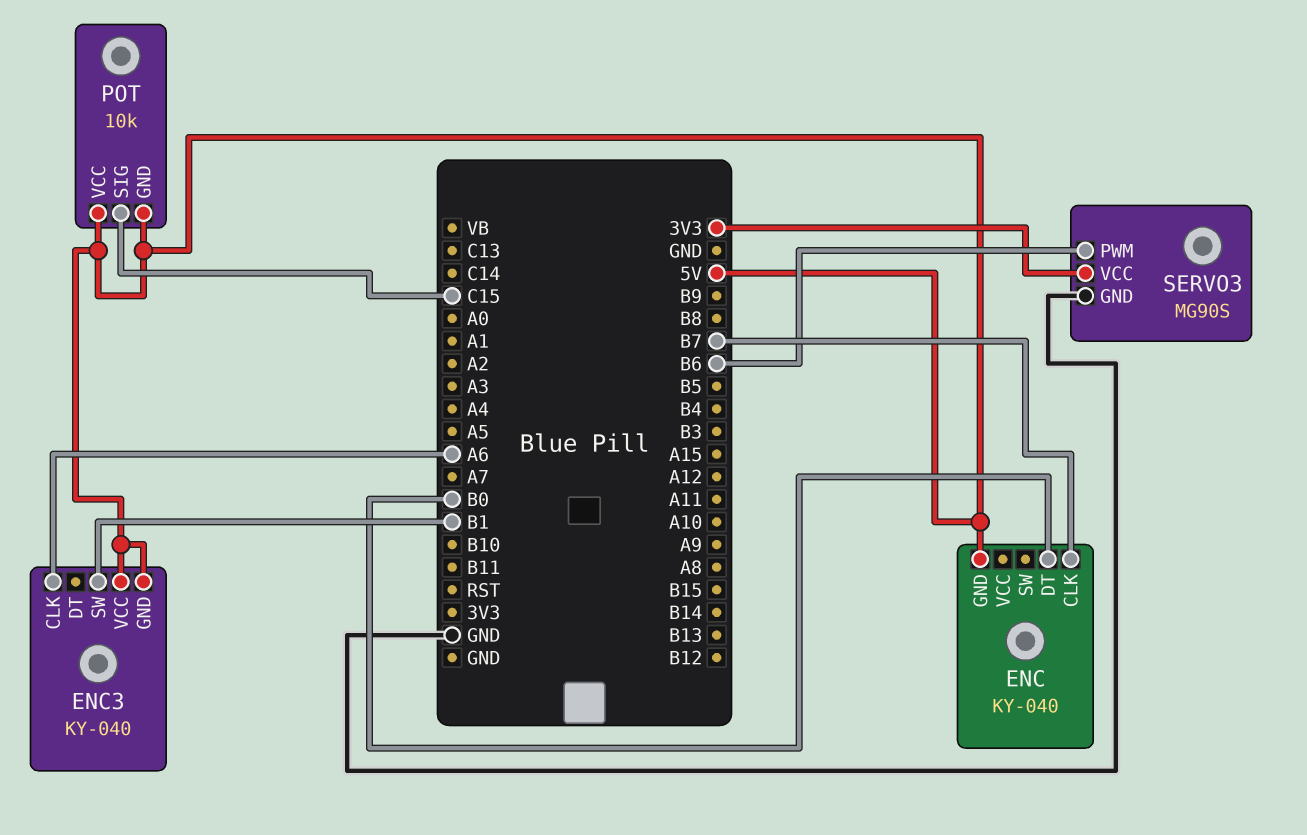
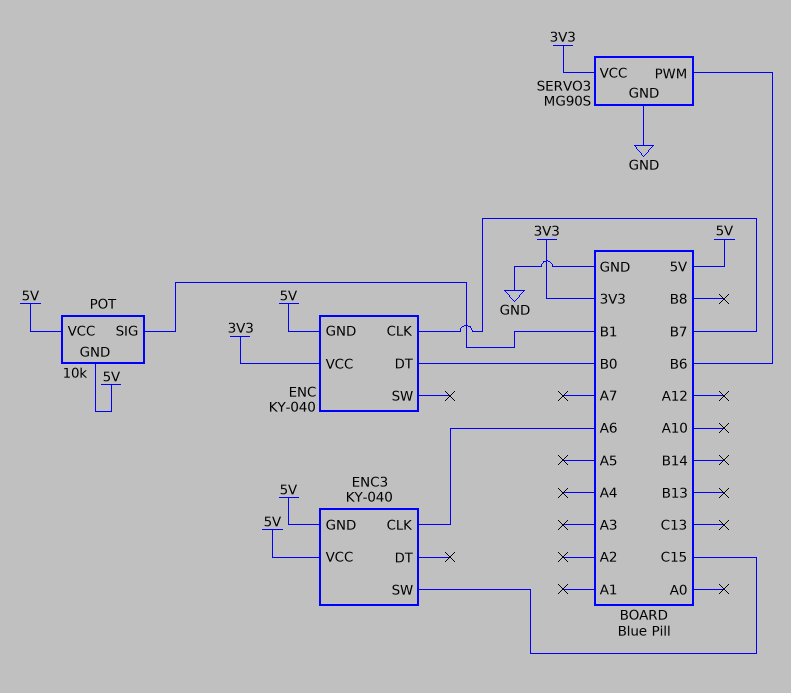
ENC pin VCC: none -> 3V3
ENC3 pin SW: B1 -> C15
POT pin SIG: C15 -> B1

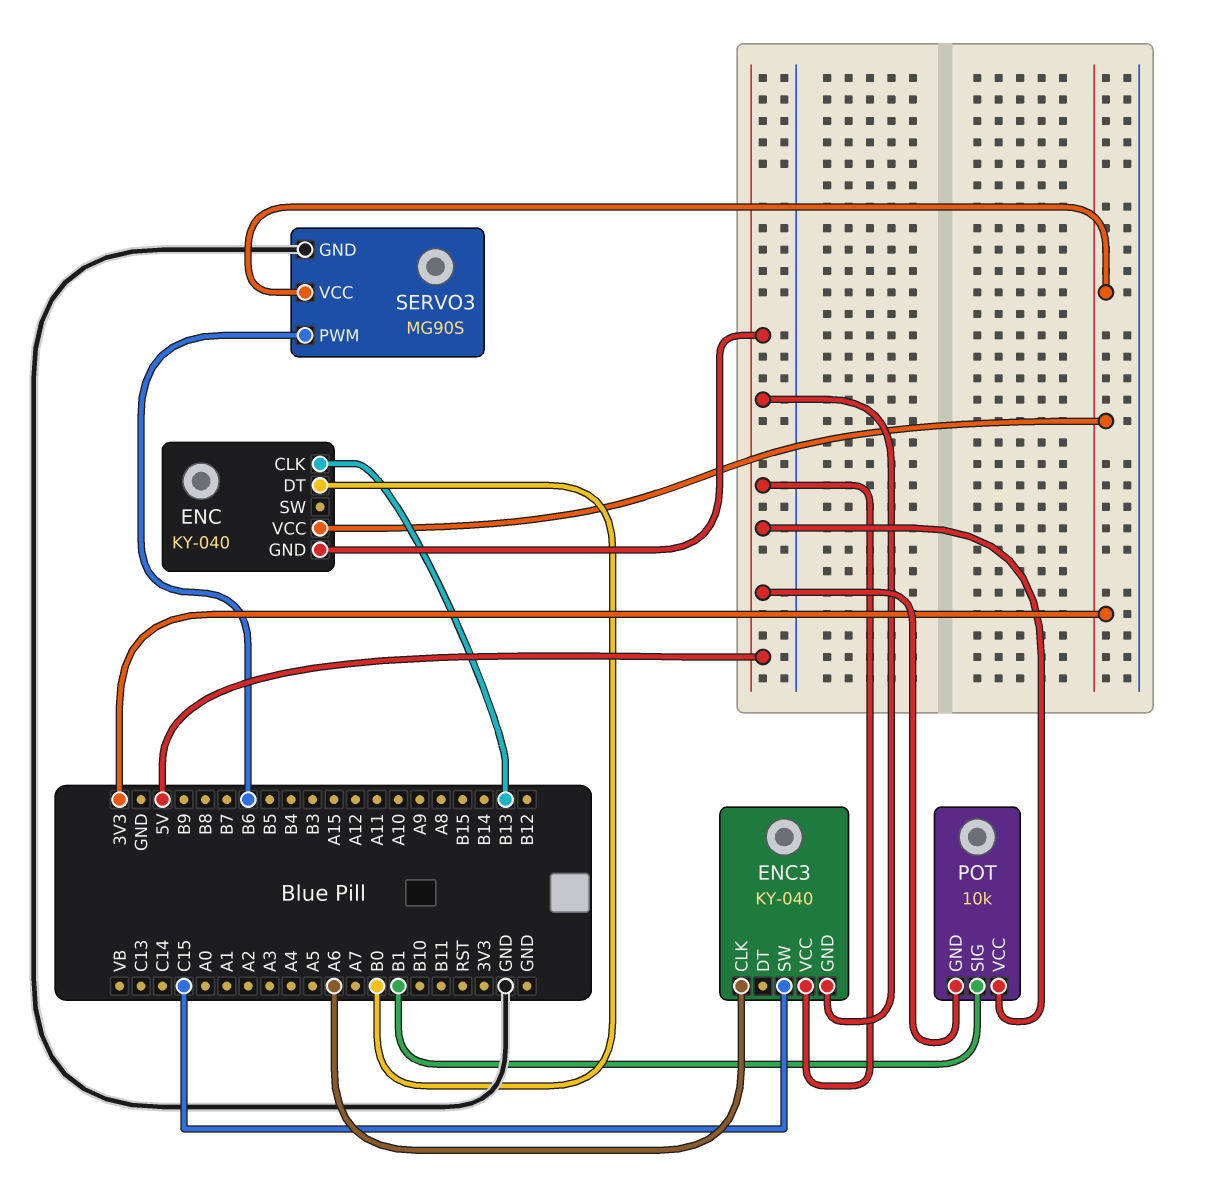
ENC pin CLK: B7 -> B13

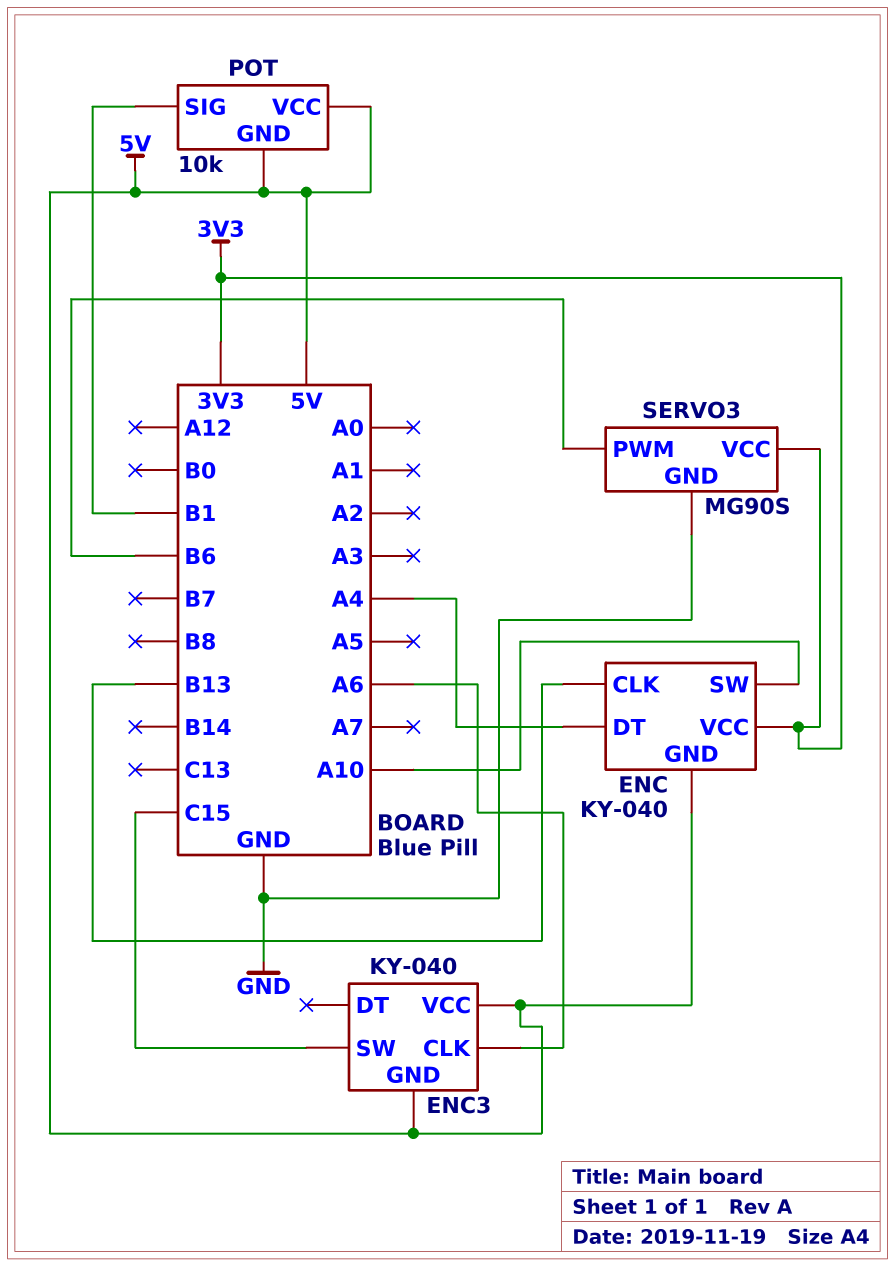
ENC pin DT: B0 -> A4
ENC pin SW: none -> A10

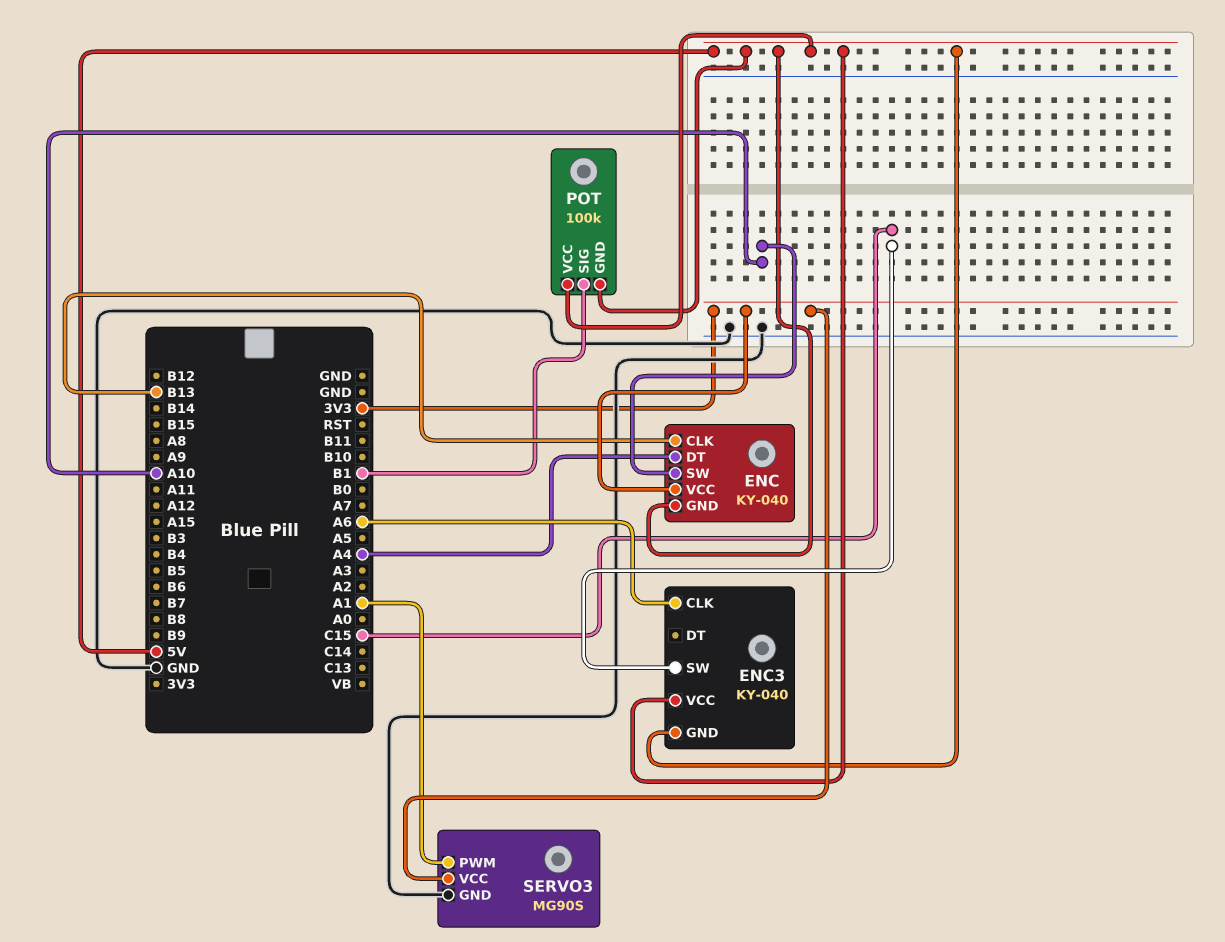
POT: 10k -> 100k
SERVO3 pin PWM: B6 -> A1

